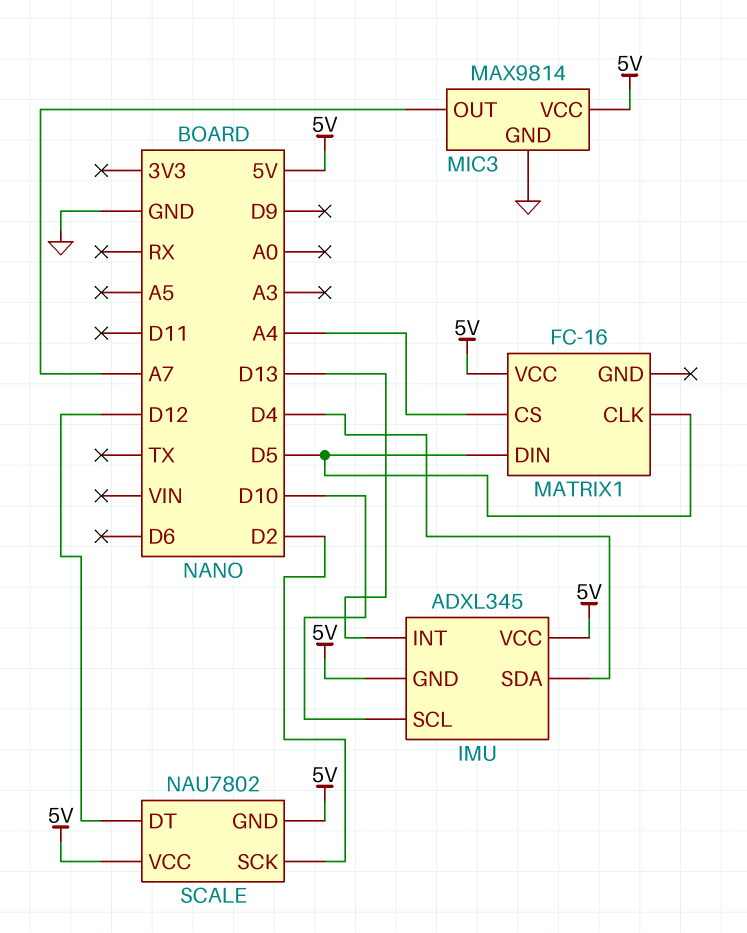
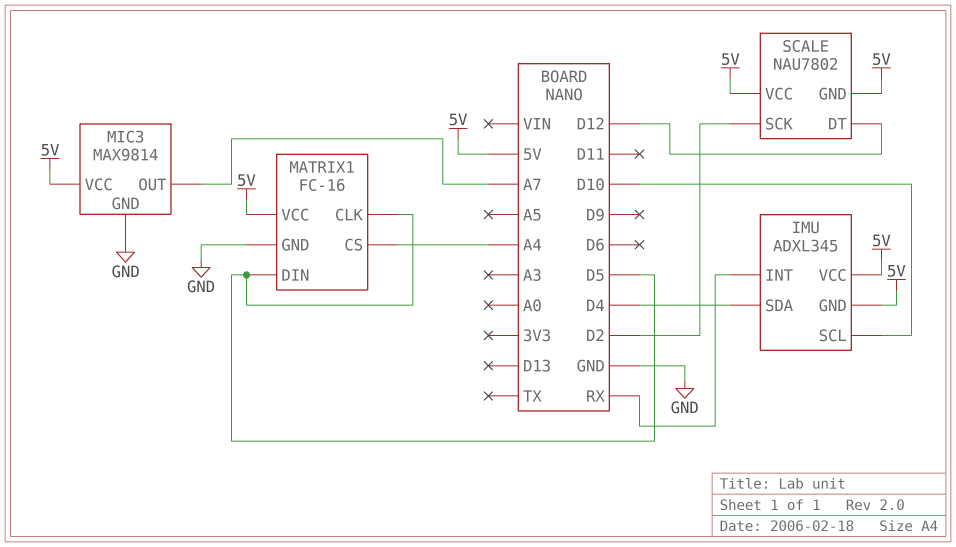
IMU pin INT: D13 -> RX
MATRIX1 pin GND: none -> GND

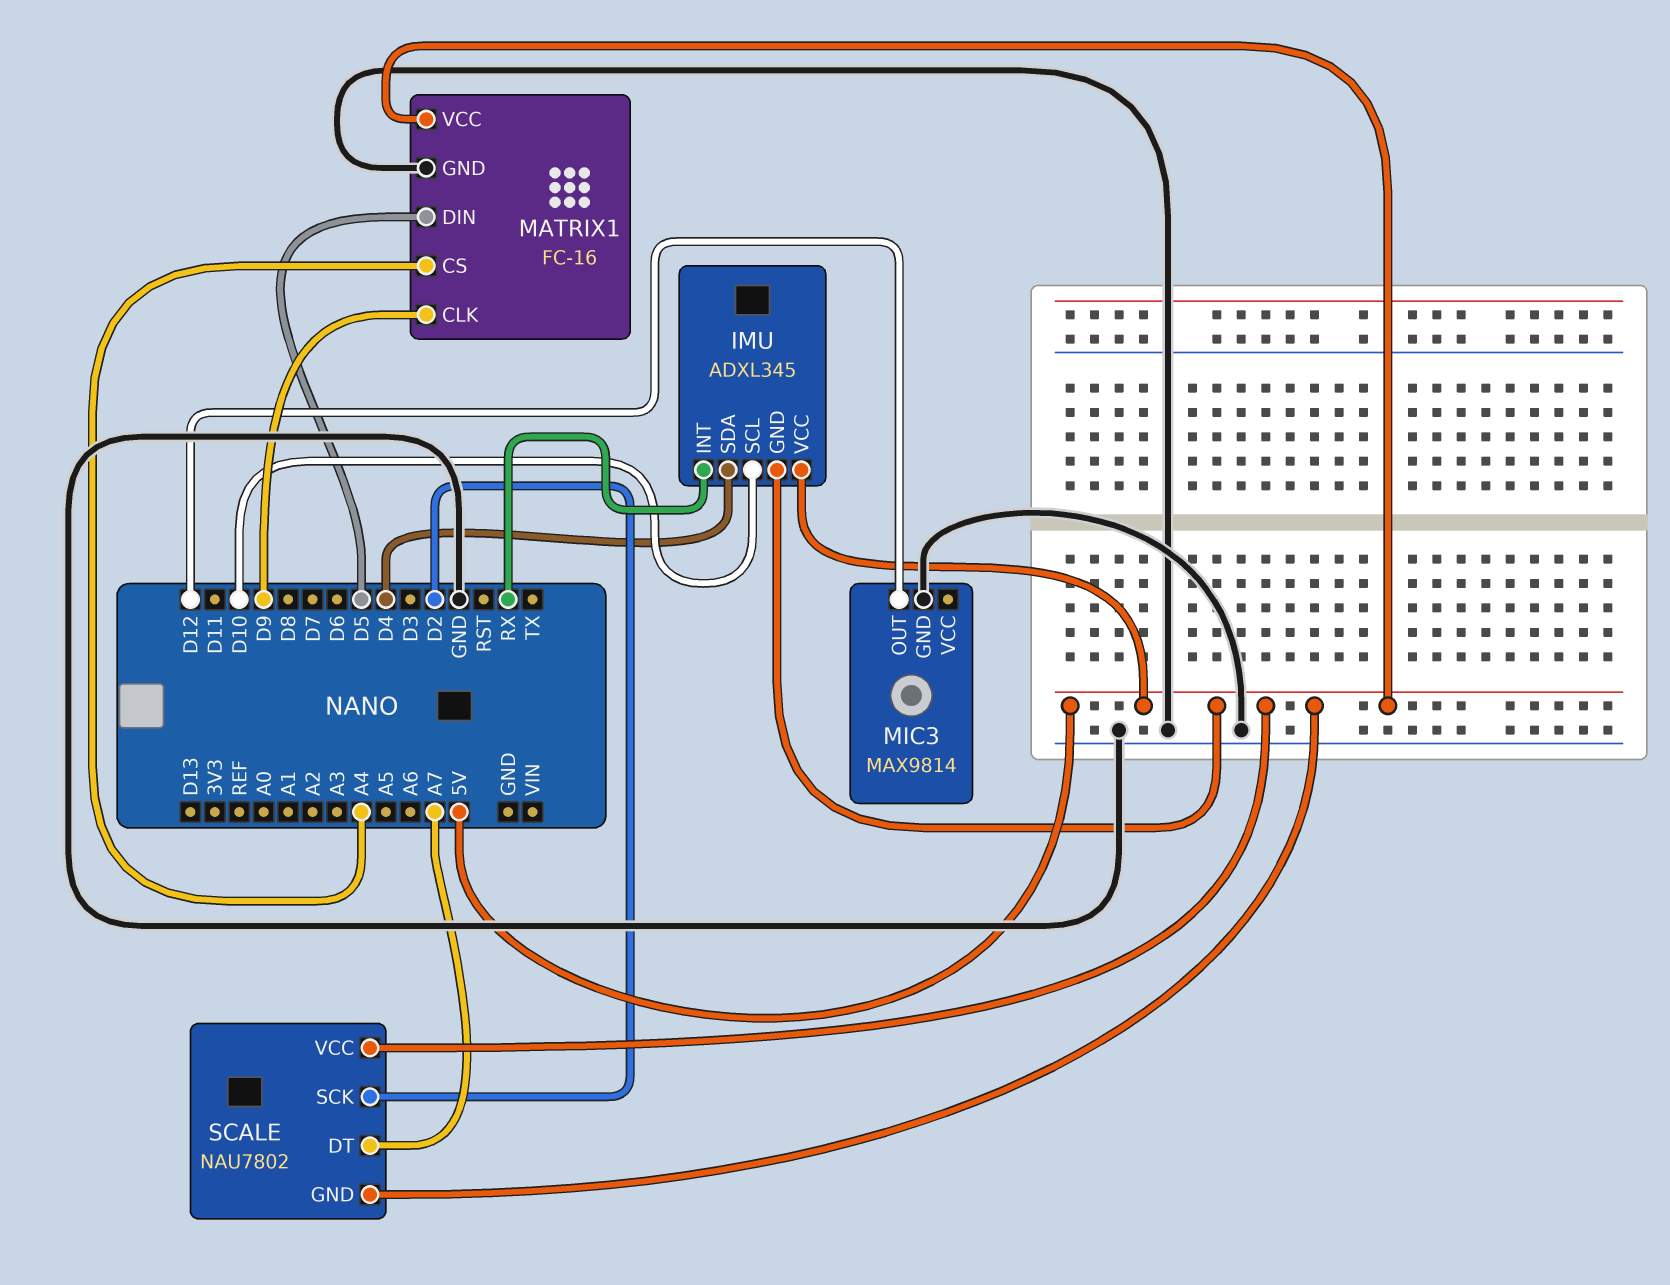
MATRIX1 pin CLK: D5 -> D9
MIC3 pin OUT: A7 -> D12
MIC3 pin VCC: 5V -> none
SCALE pin DT: D12 -> A7

